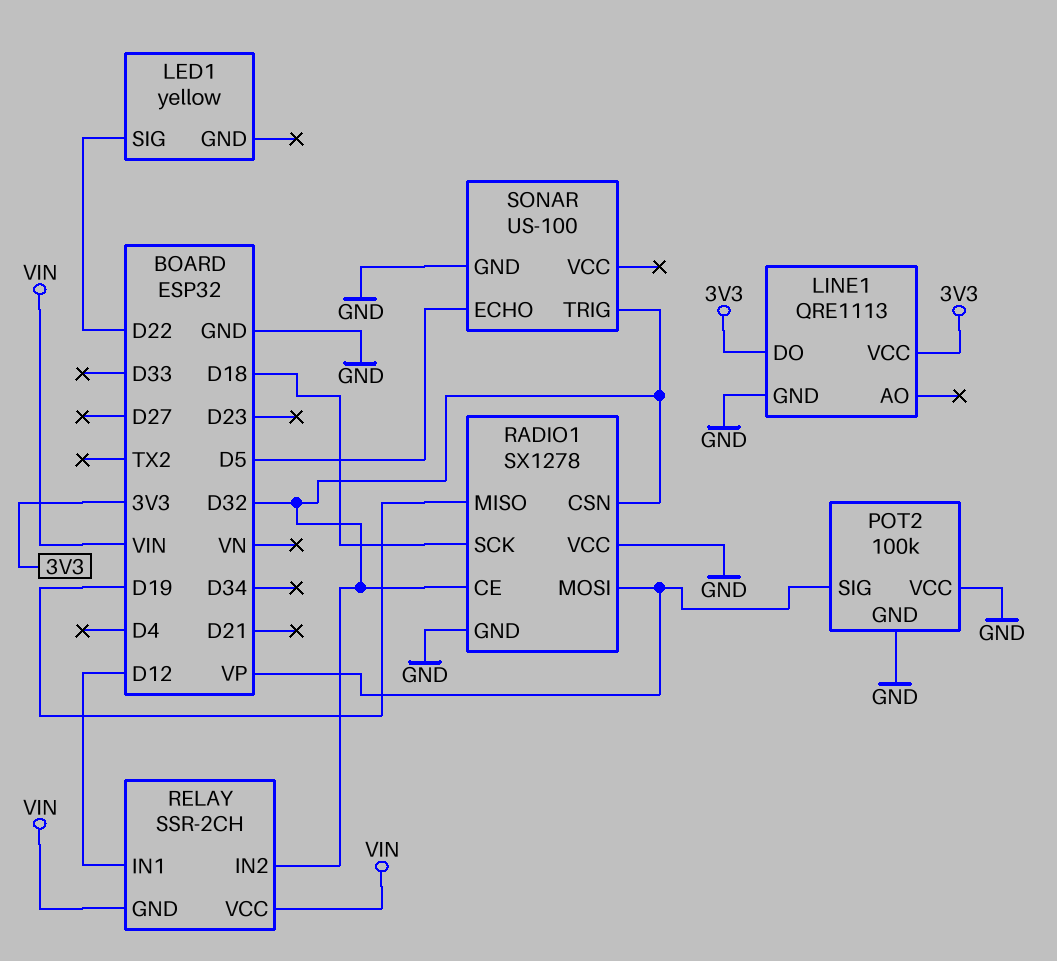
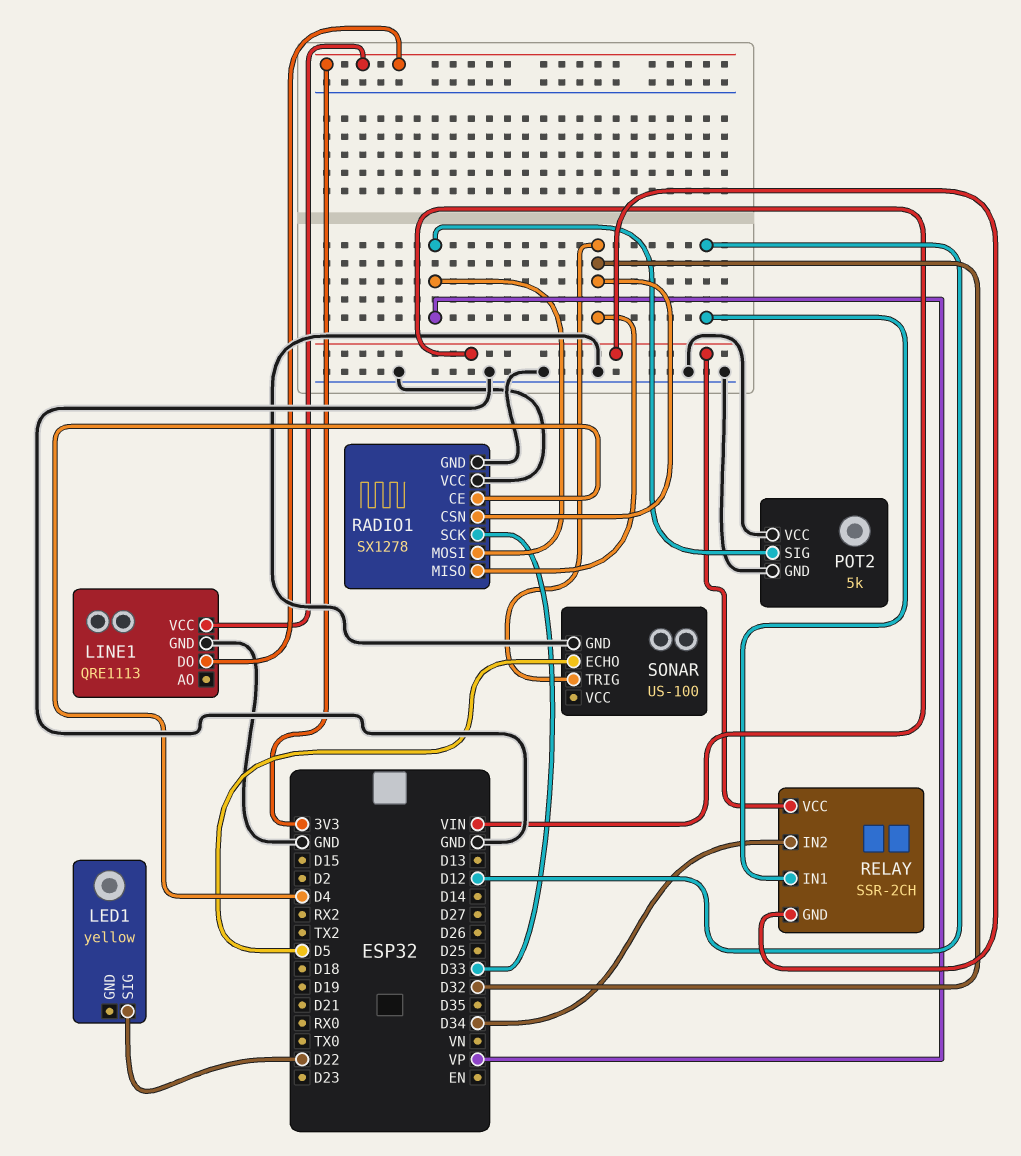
POT2: 100k -> 5k
RADIO1 pin CE: D32 -> D4
RADIO1 pin MISO: D19 -> D32
RADIO1 pin SCK: D18 -> D33
RELAY pin IN2: D32 -> D34

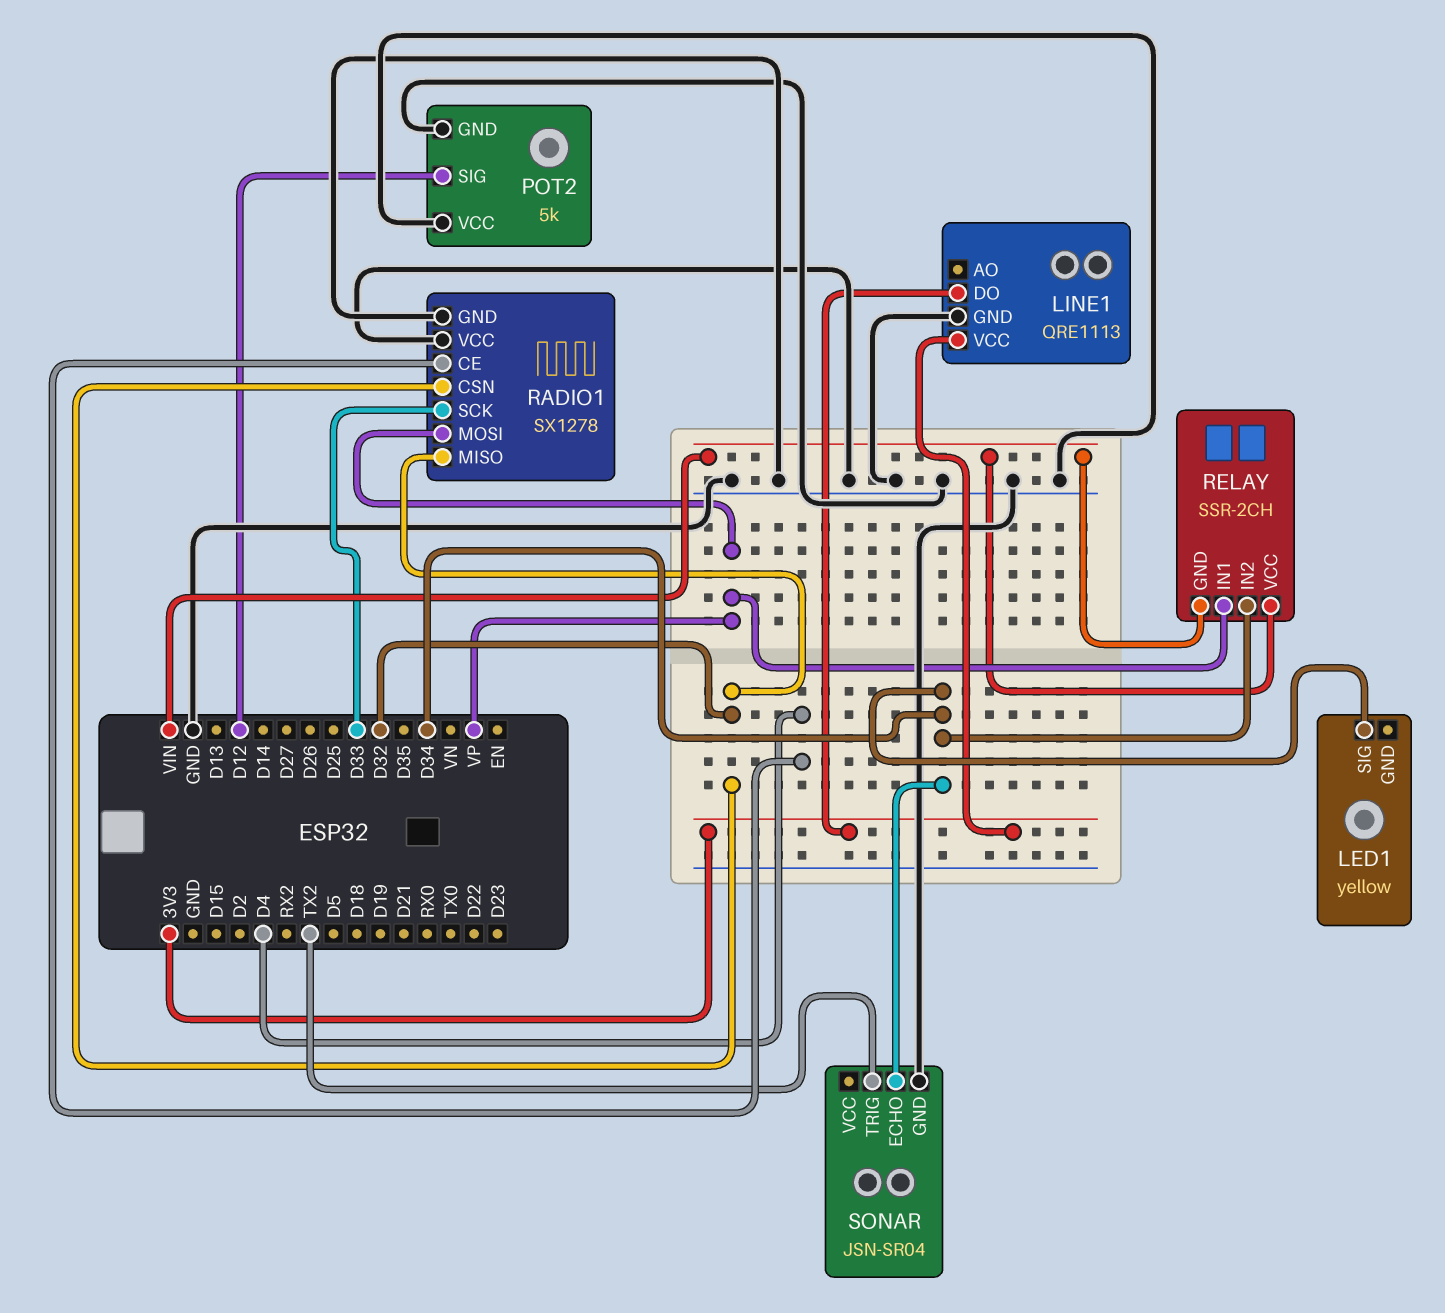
LED1 pin SIG: D22 -> D34
POT2 pin SIG: VP -> D12
RELAY pin IN1: D12 -> VP
SONAR: US-100 -> JSN-SR04
SONAR pin ECHO: D5 -> D34
SONAR pin TRIG: D32 -> TX2

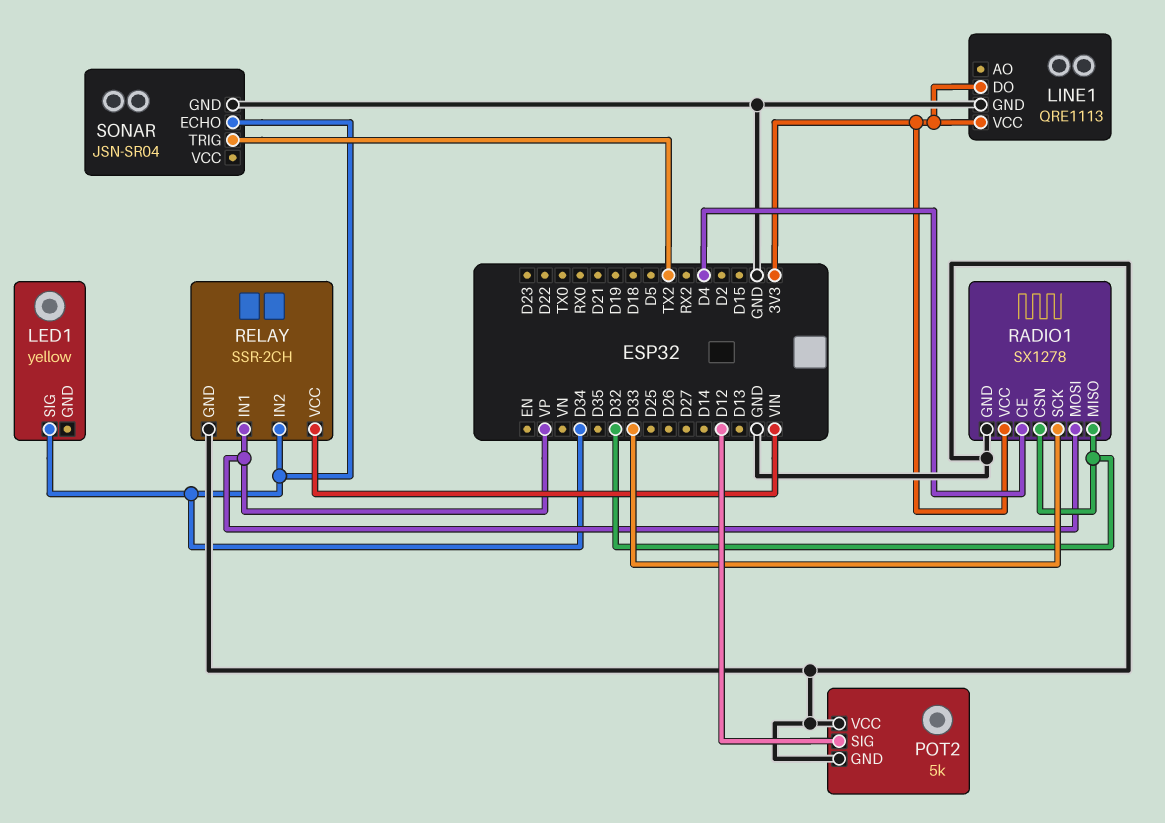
RADIO1 pin VCC: GND -> 3V3
RELAY pin GND: VIN -> GND

